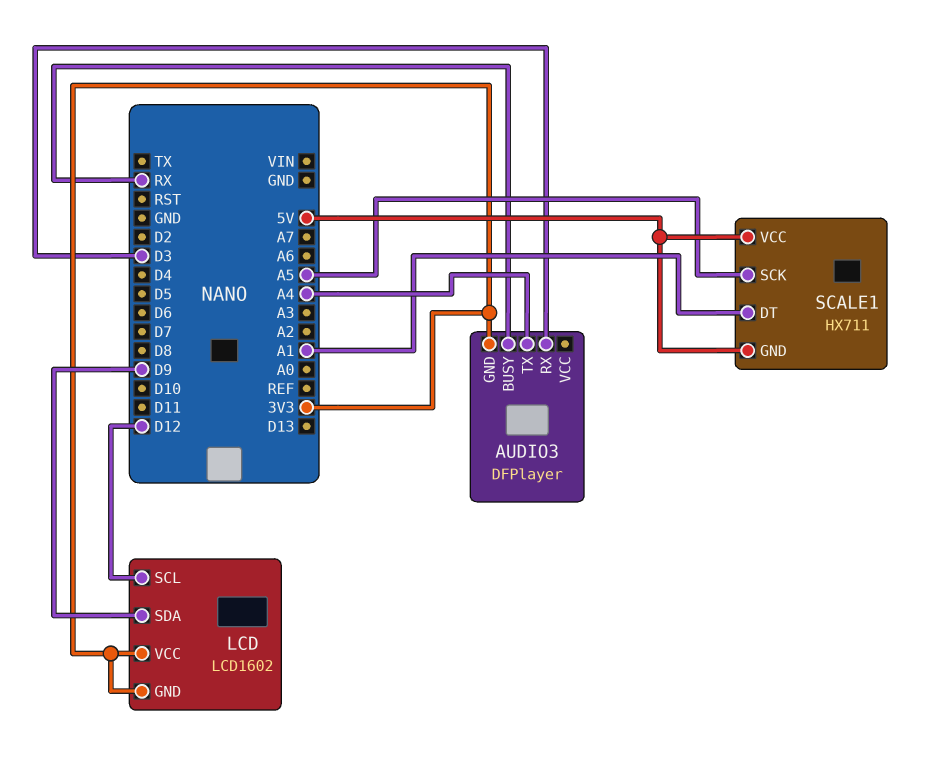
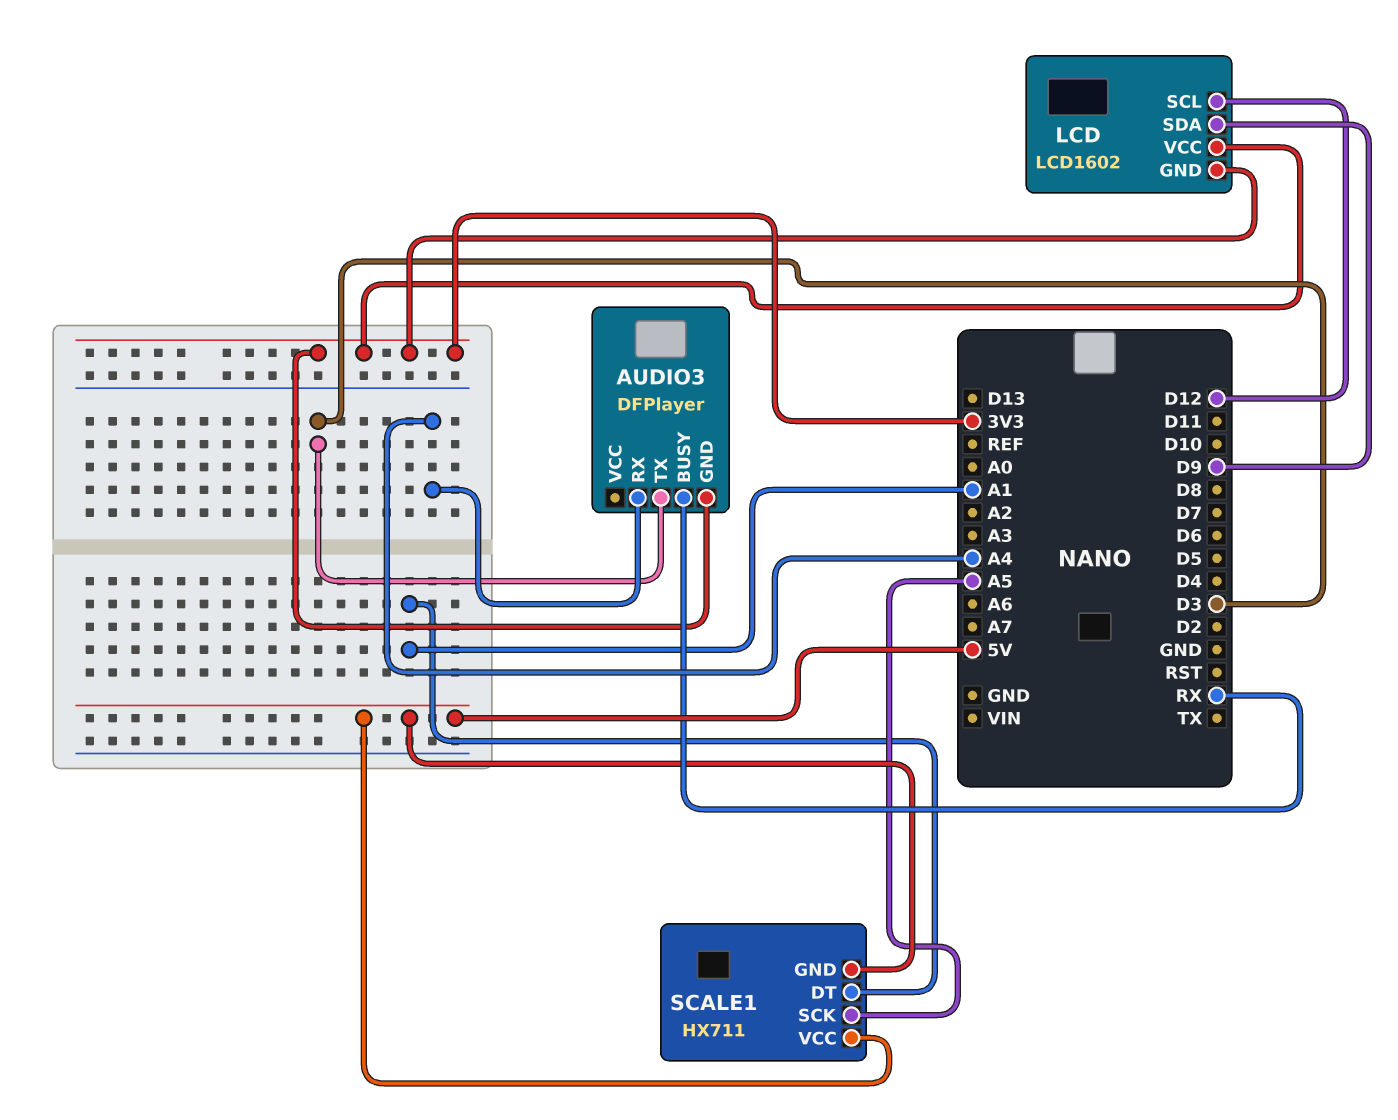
AUDIO3 pin RX: D3 -> A4
AUDIO3 pin TX: A4 -> D3

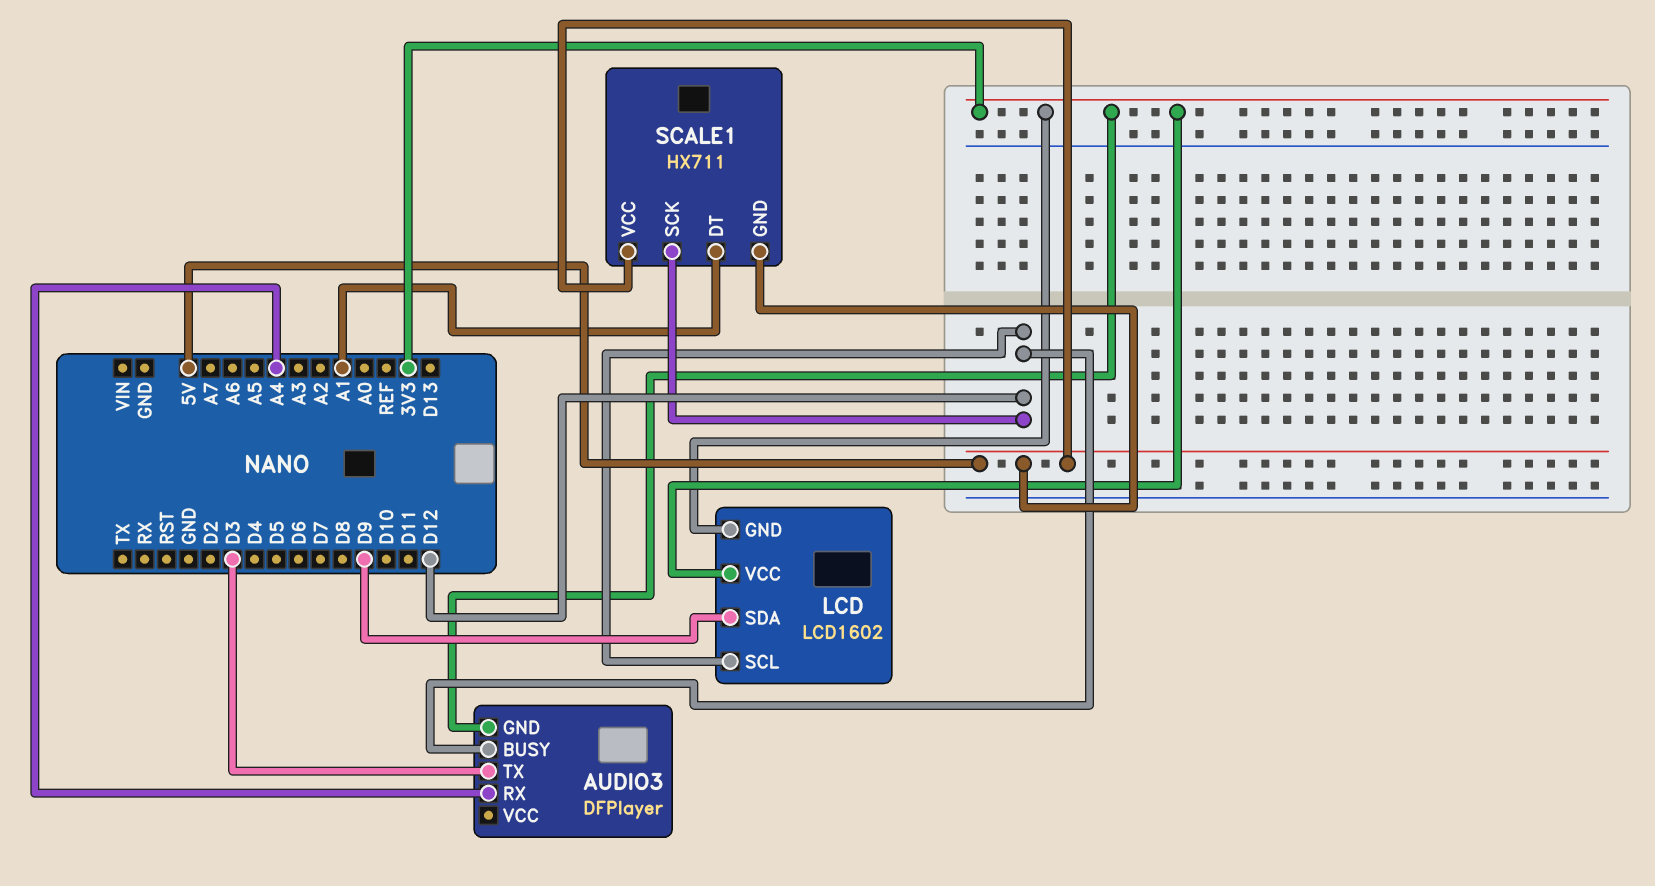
AUDIO3 pin BUSY: RX -> D12
SCALE1 pin SCK: A5 -> D12

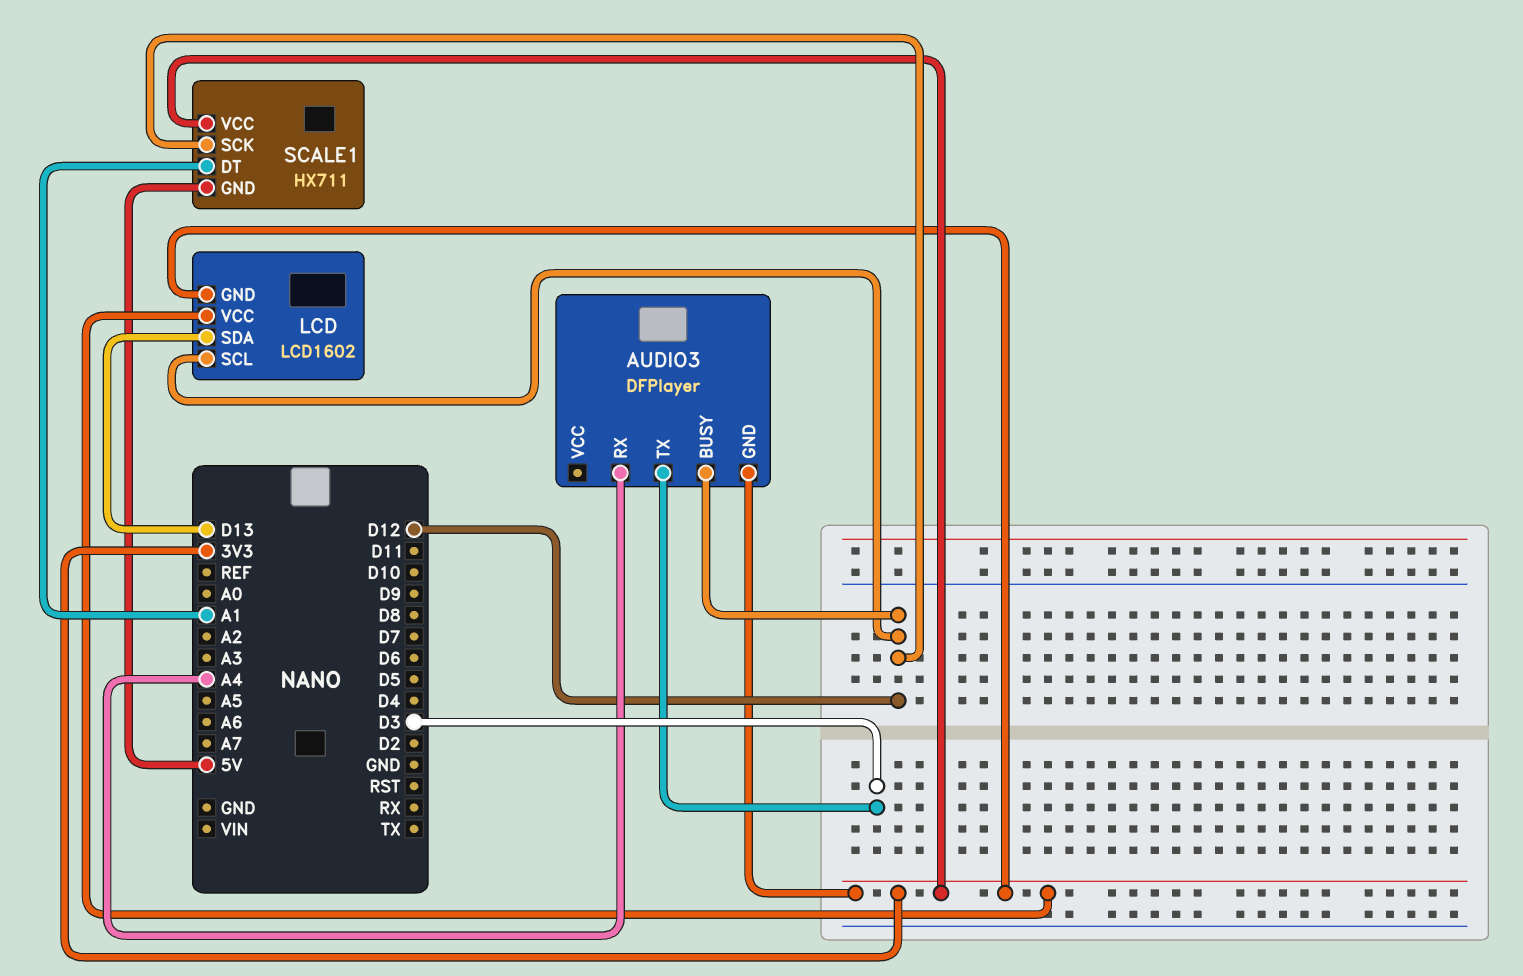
LCD pin SDA: D9 -> D13
SCALE1 pin VCC: 5V -> 3V3

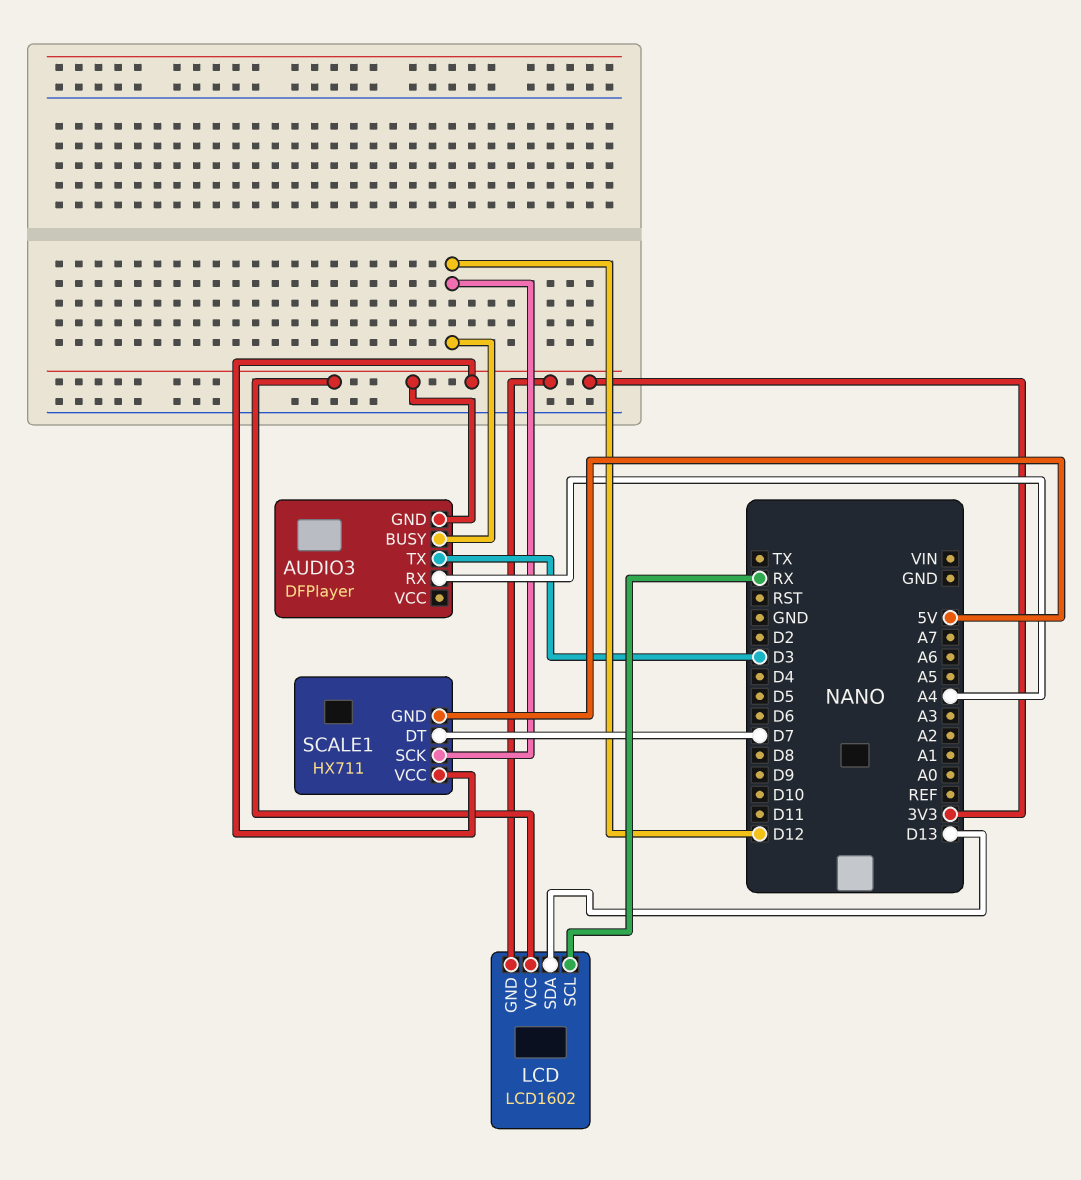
LCD pin SCL: D12 -> RX
SCALE1 pin DT: A1 -> D7

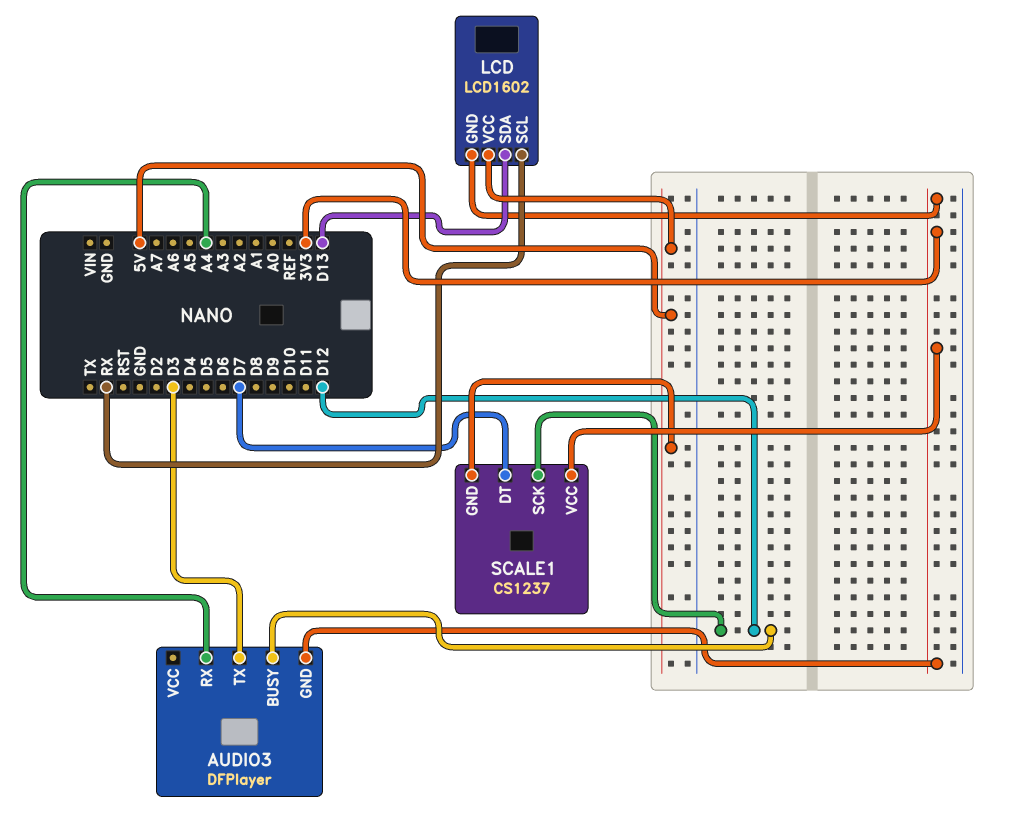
LCD pin VCC: 3V3 -> 5V
SCALE1: HX711 -> CS1237

